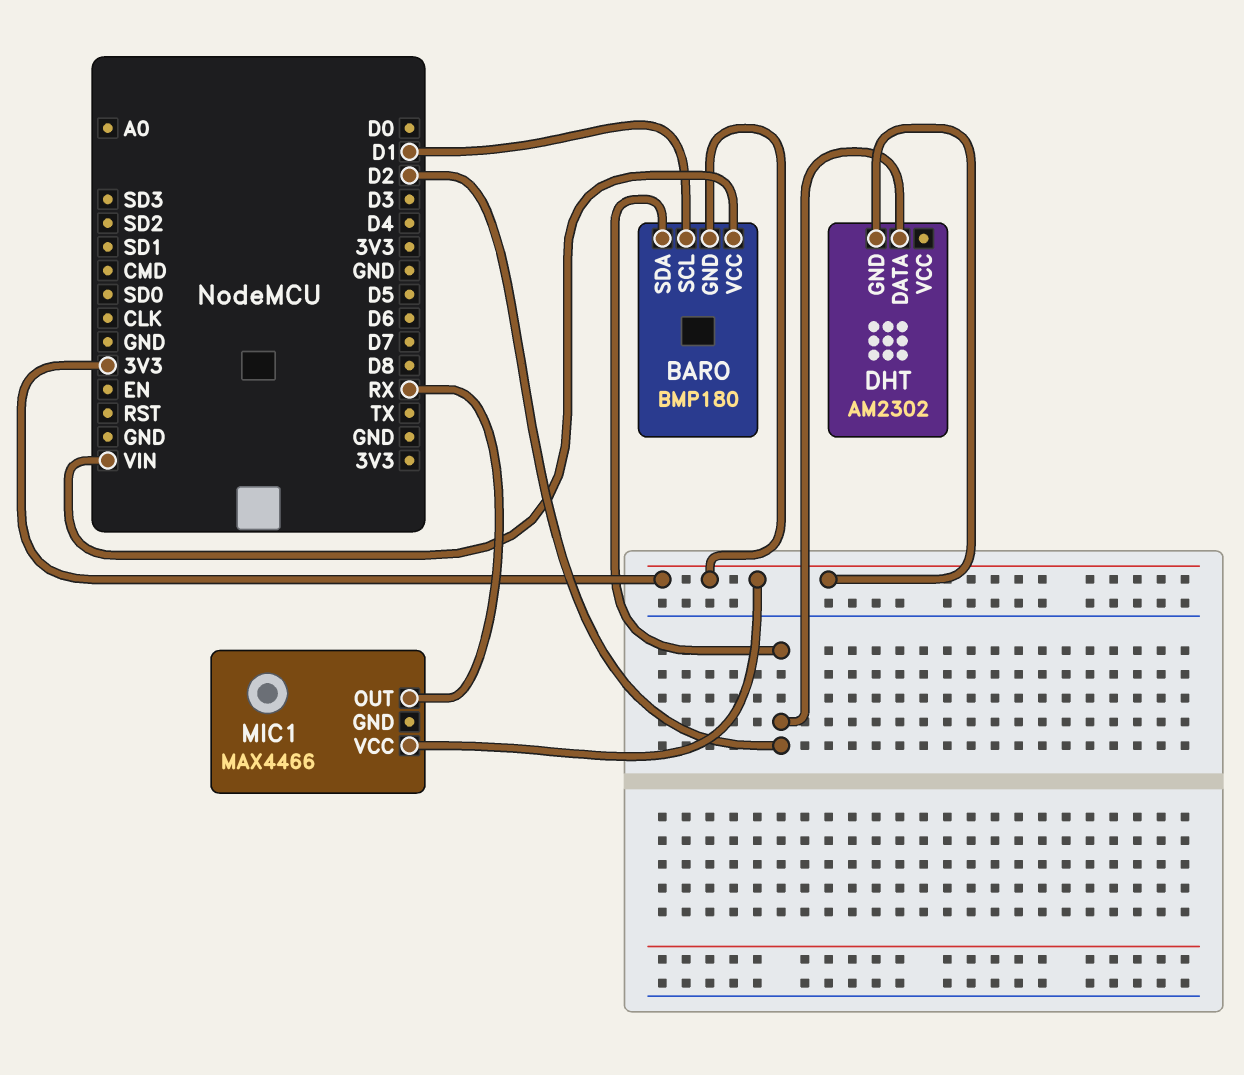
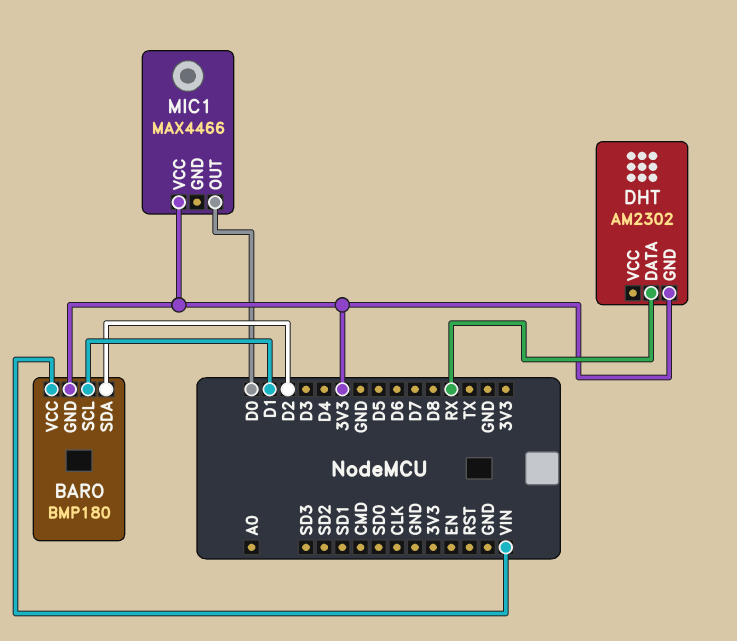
DHT pin DATA: D2 -> RX
MIC1 pin OUT: RX -> D0

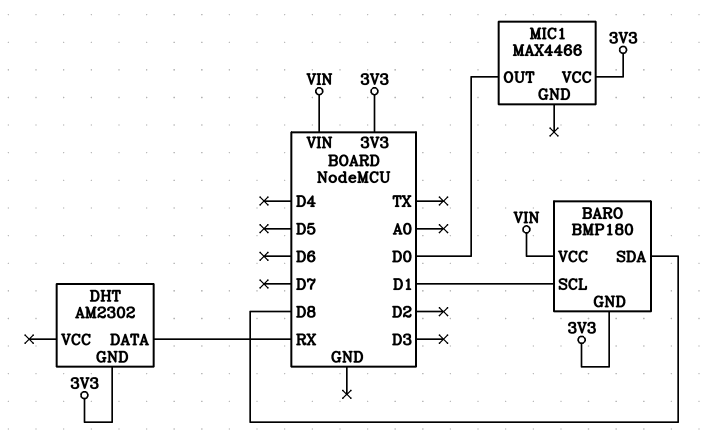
BARO pin SDA: D2 -> D8

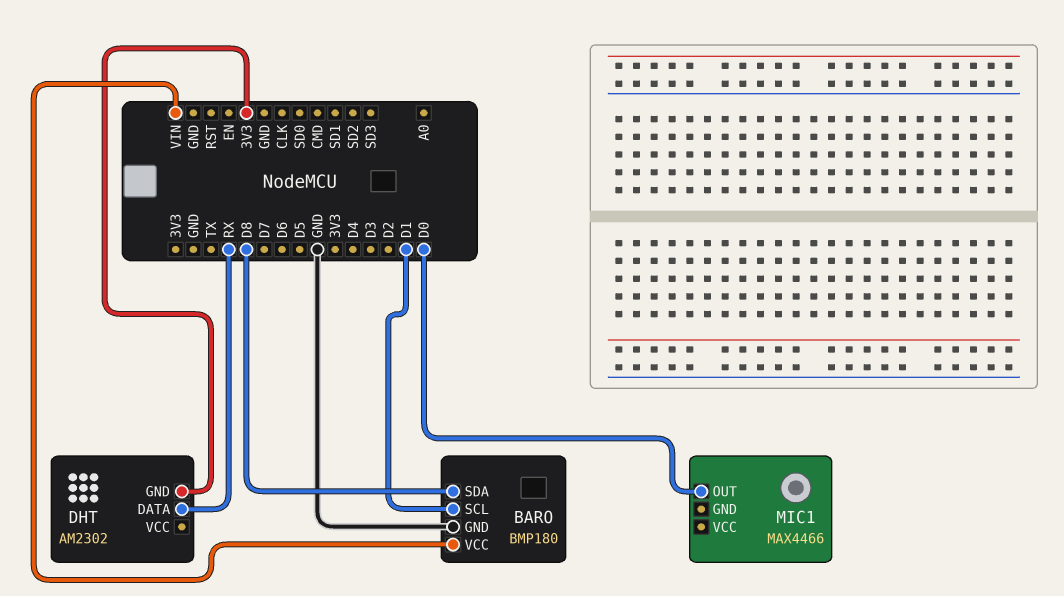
BARO pin GND: 3V3 -> GND
MIC1 pin VCC: 3V3 -> none

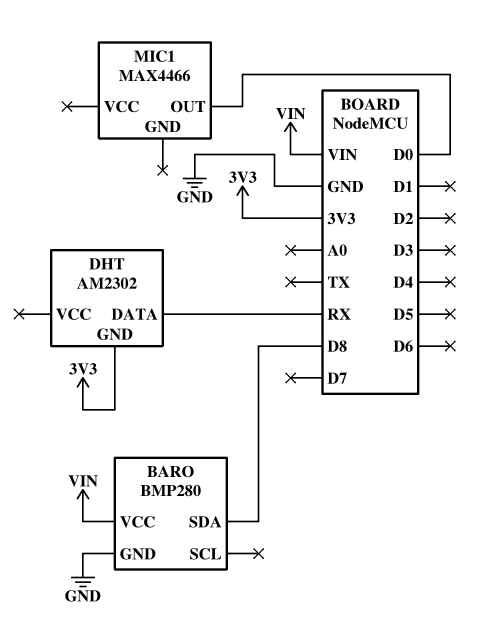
BARO: BMP180 -> BMP280
BARO pin SCL: D1 -> none

